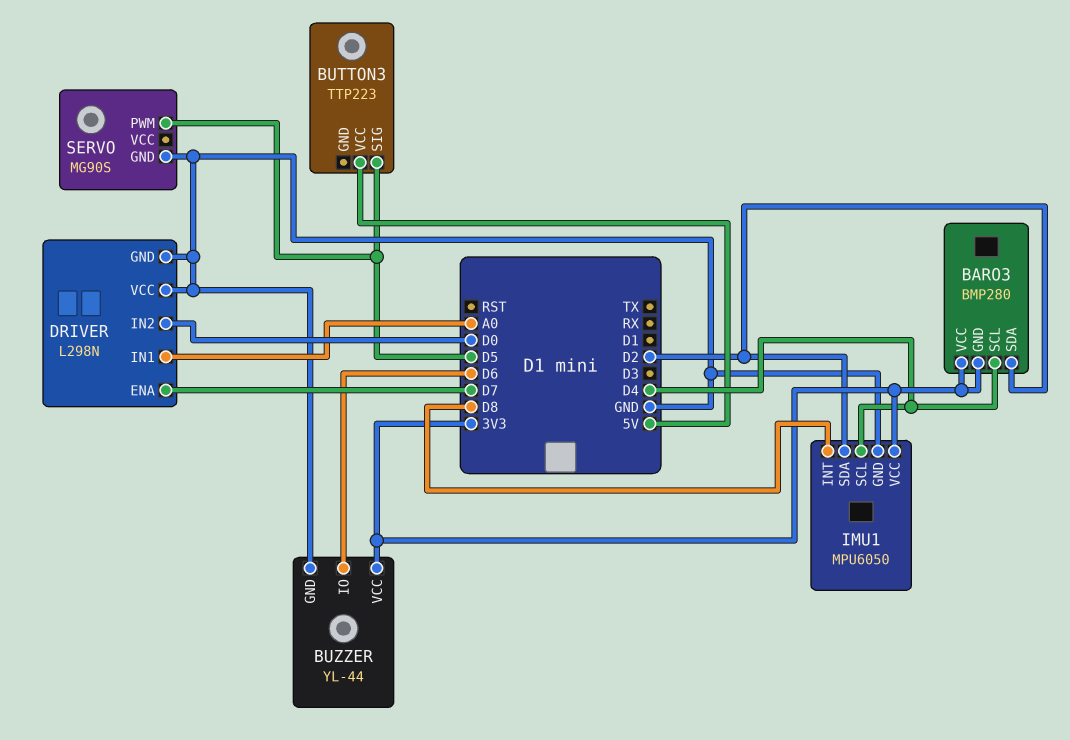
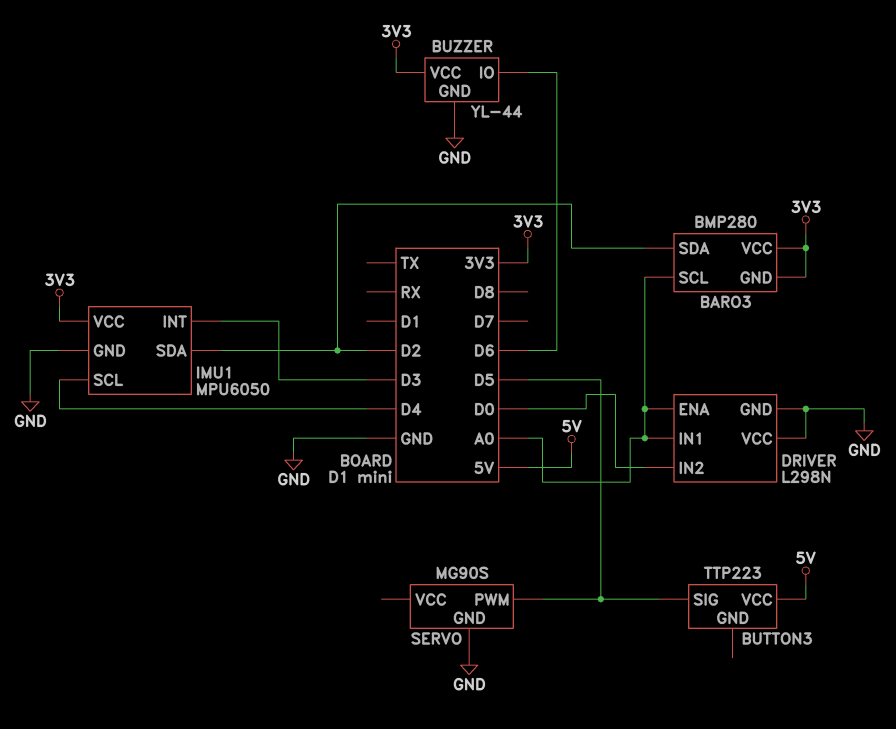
BARO3 pin SCL: D4 -> A0
DRIVER pin ENA: D7 -> A0
IMU1 pin INT: D8 -> D3

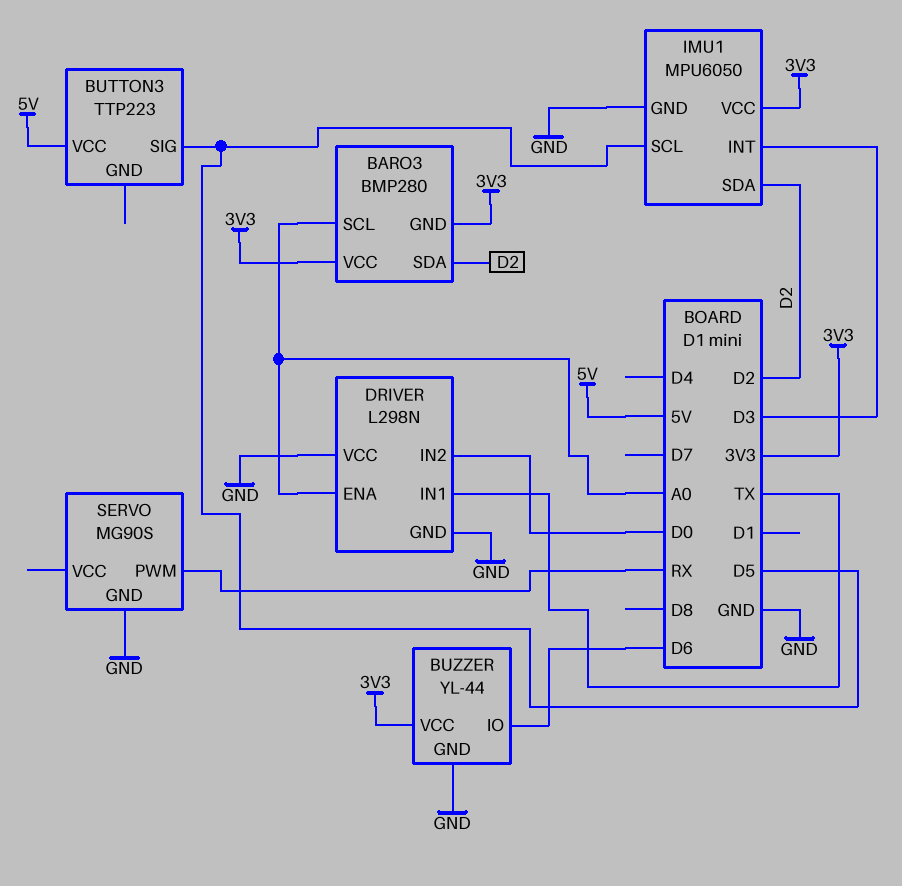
DRIVER pin IN1: A0 -> TX
IMU1 pin SCL: D4 -> D5
SERVO pin PWM: D5 -> RX

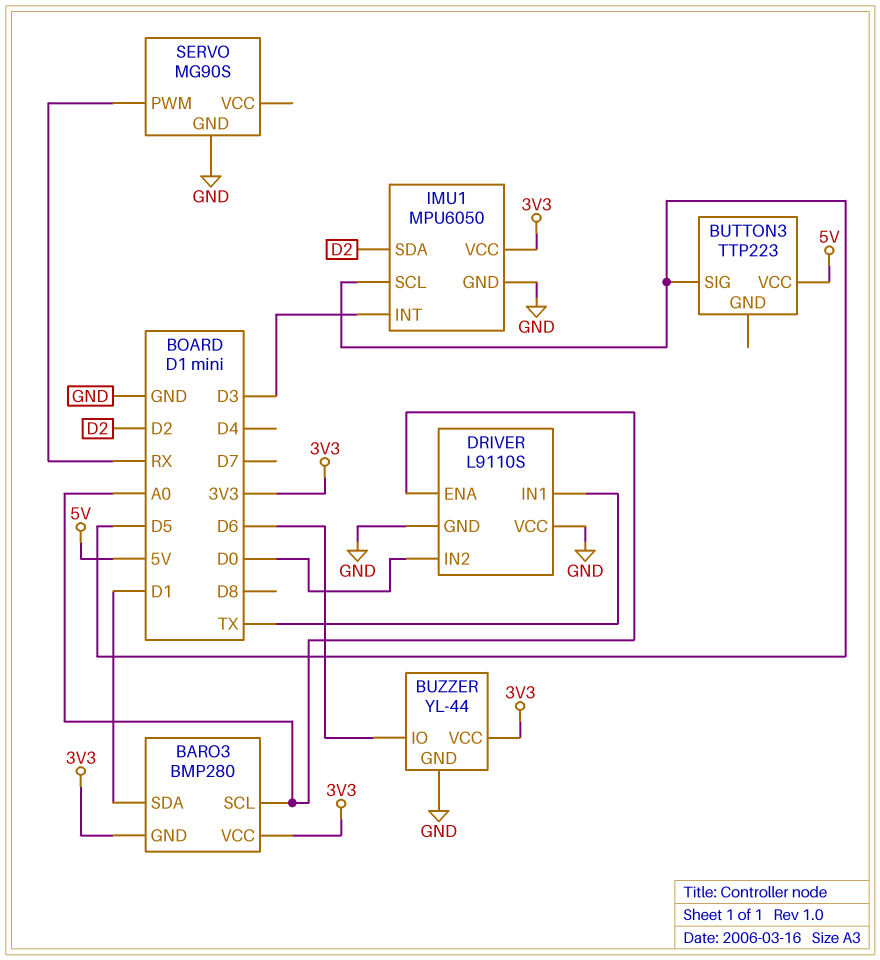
BARO3 pin SDA: D2 -> D1
DRIVER: L298N -> L9110S

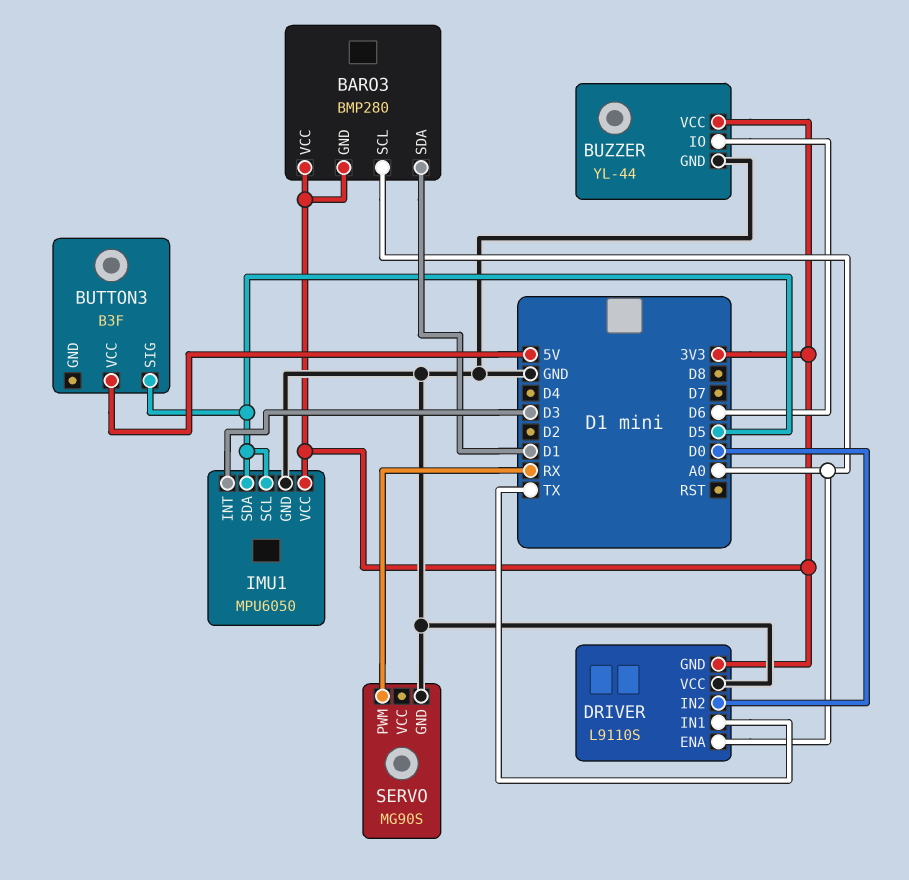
BUTTON3: TTP223 -> B3F
DRIVER pin GND: GND -> 3V3
IMU1 pin SDA: D2 -> D5

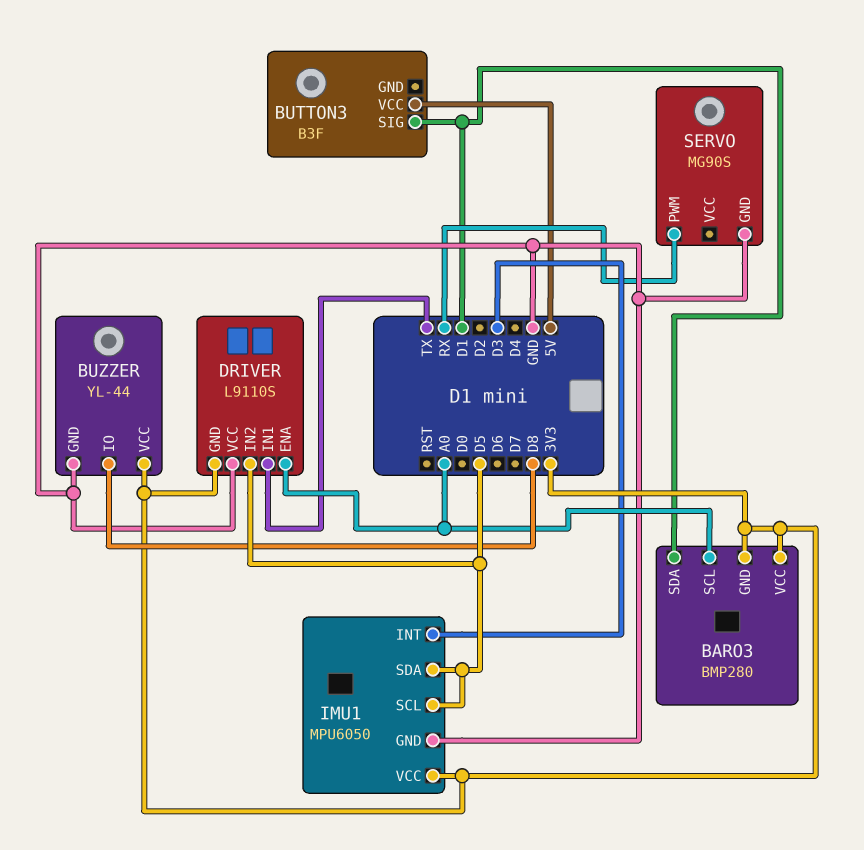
BUTTON3 pin SIG: D5 -> D1
BUZZER pin IO: D6 -> D8
DRIVER pin IN2: D0 -> D5

